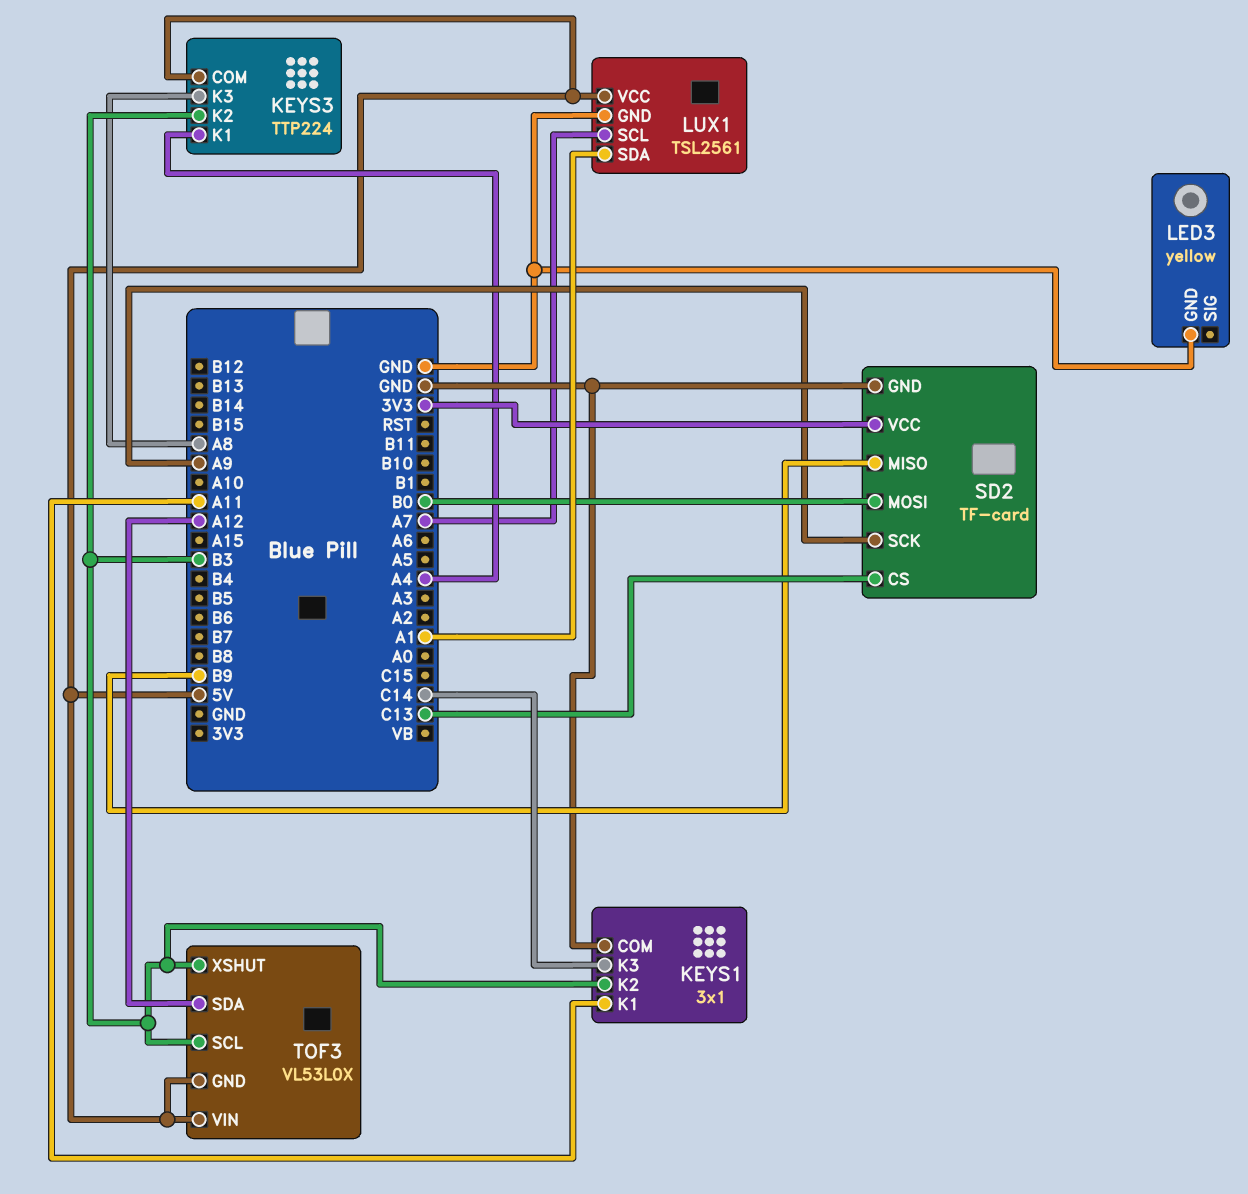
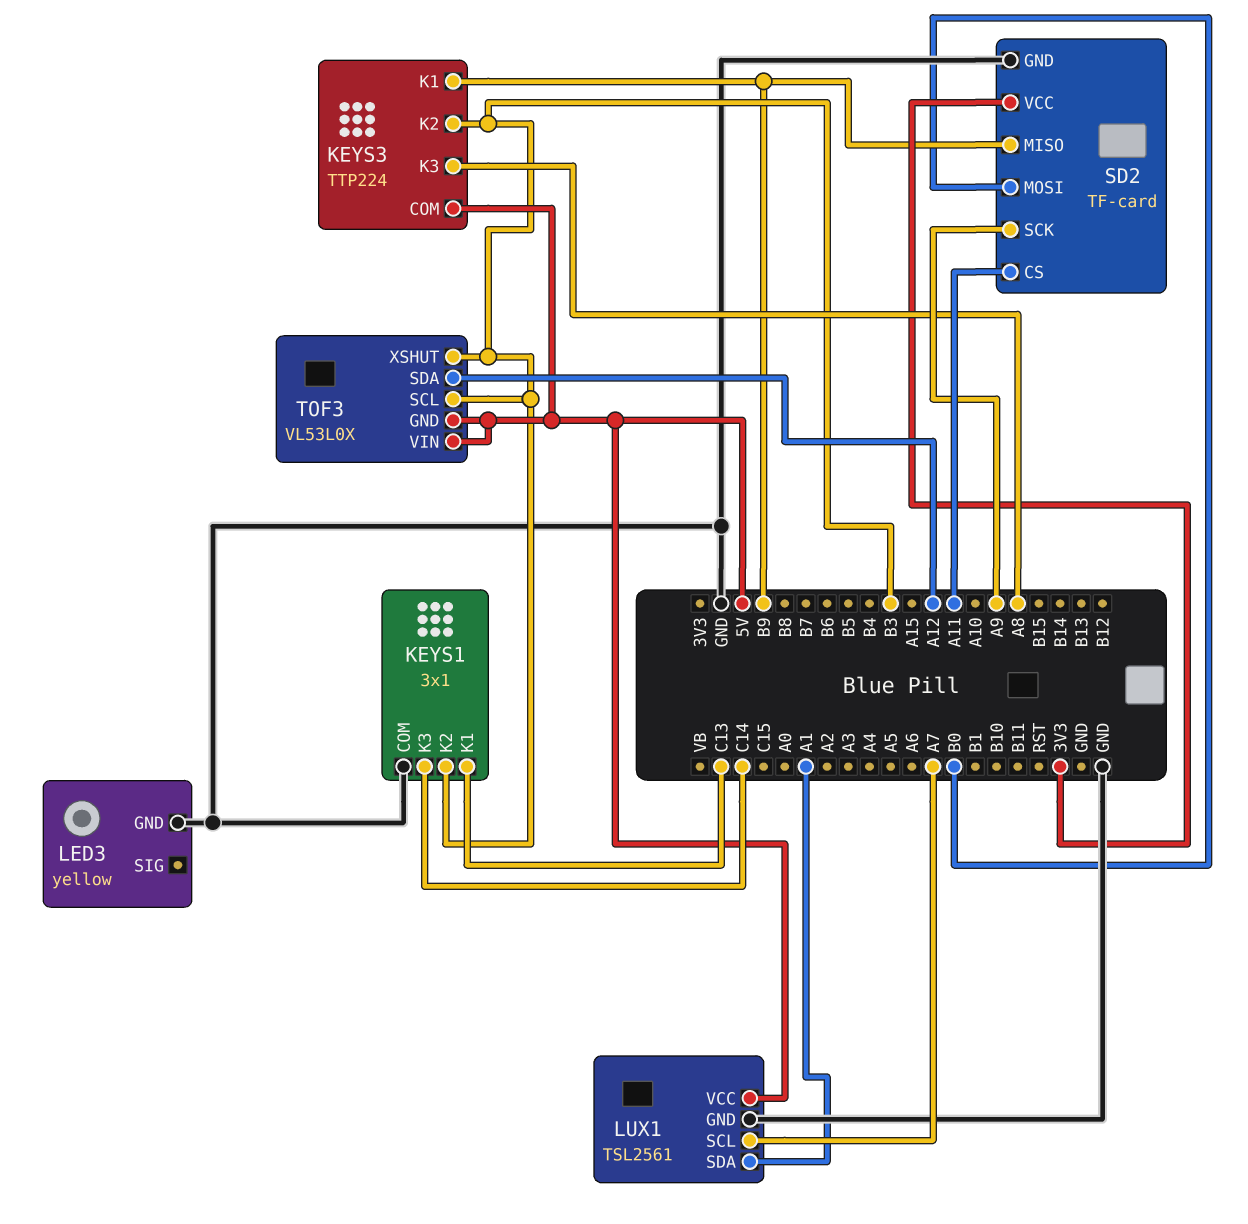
KEYS1 pin K1: A11 -> C13
KEYS3 pin K1: A4 -> B9
SD2 pin CS: C13 -> A11

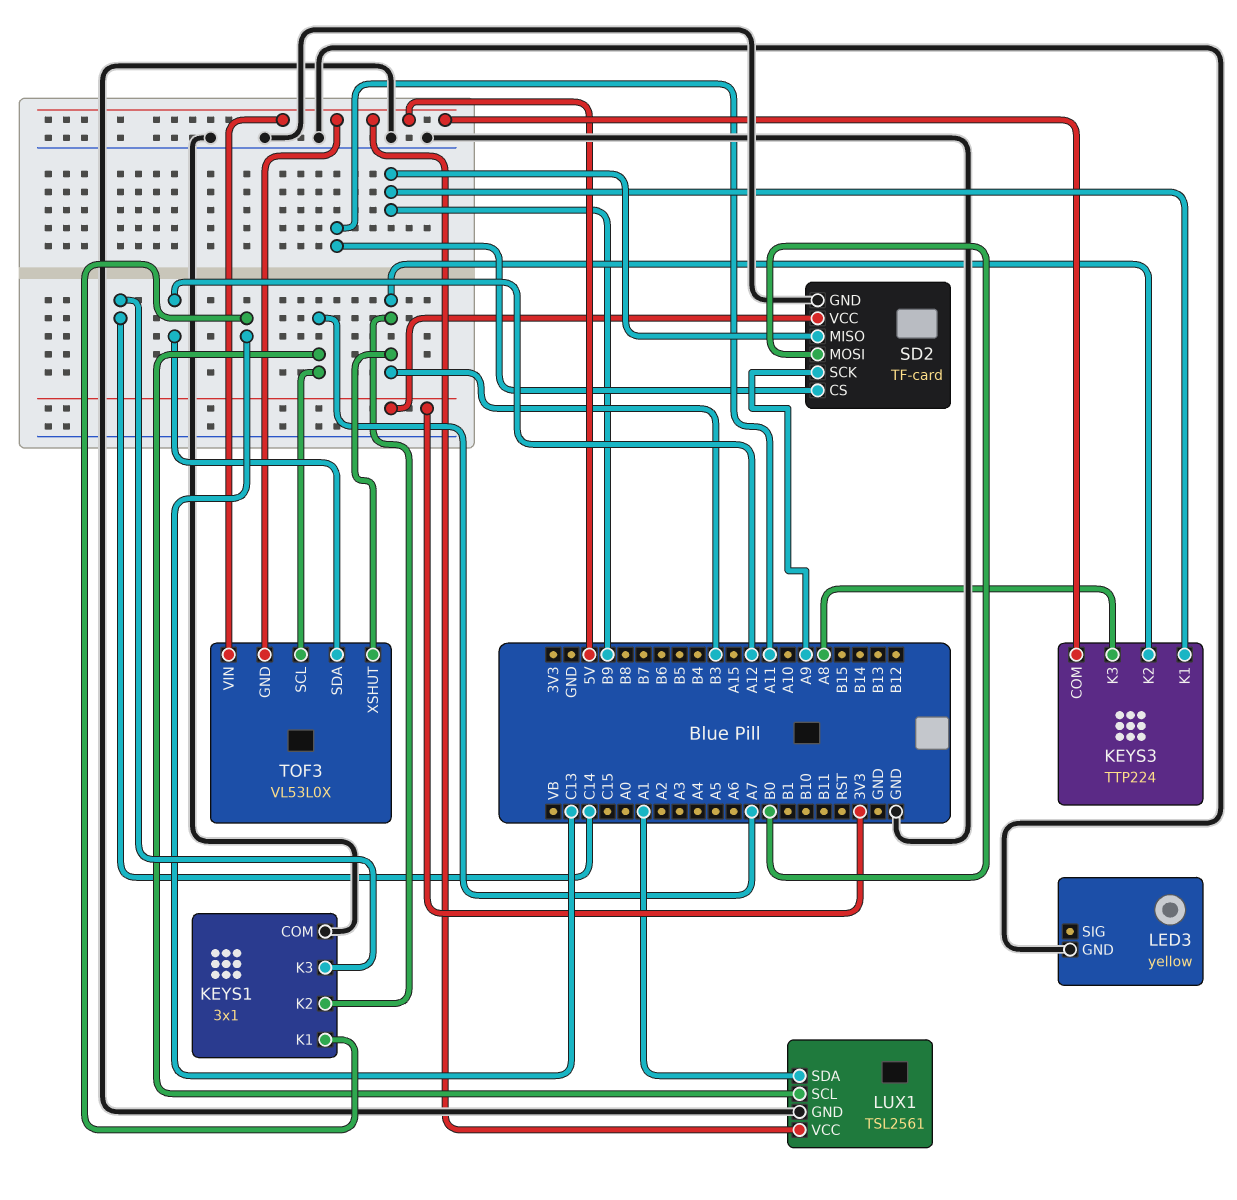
TOF3 pin SCL: B3 -> A7

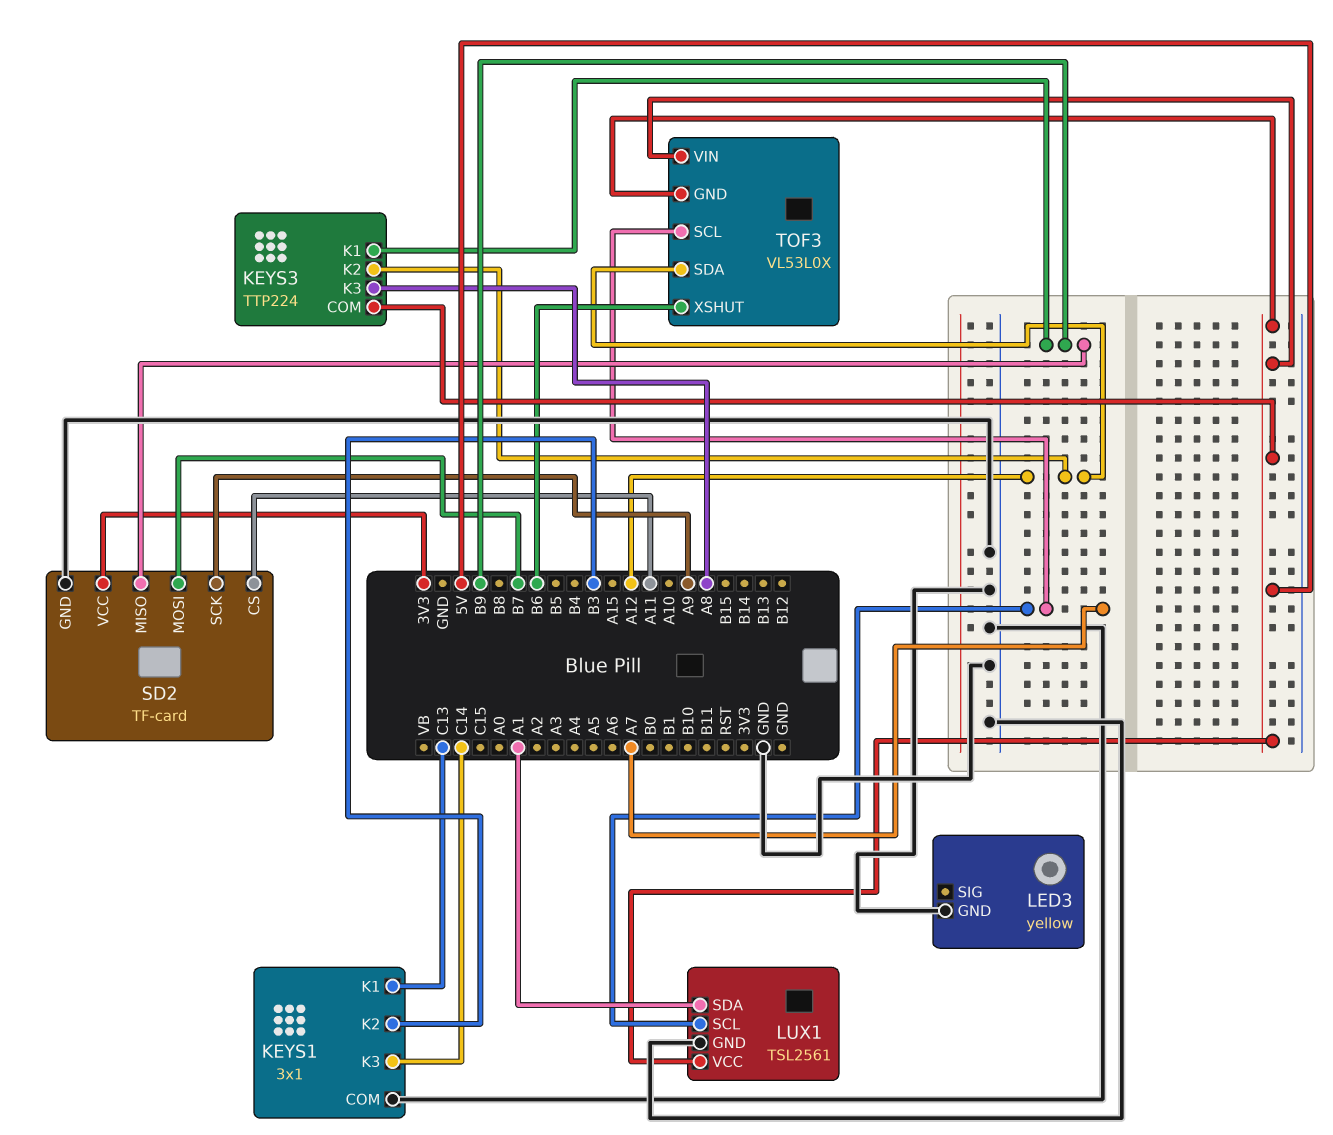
KEYS3 pin K2: B3 -> A12
SD2 pin MOSI: B0 -> B7
TOF3 pin XSHUT: B3 -> B6

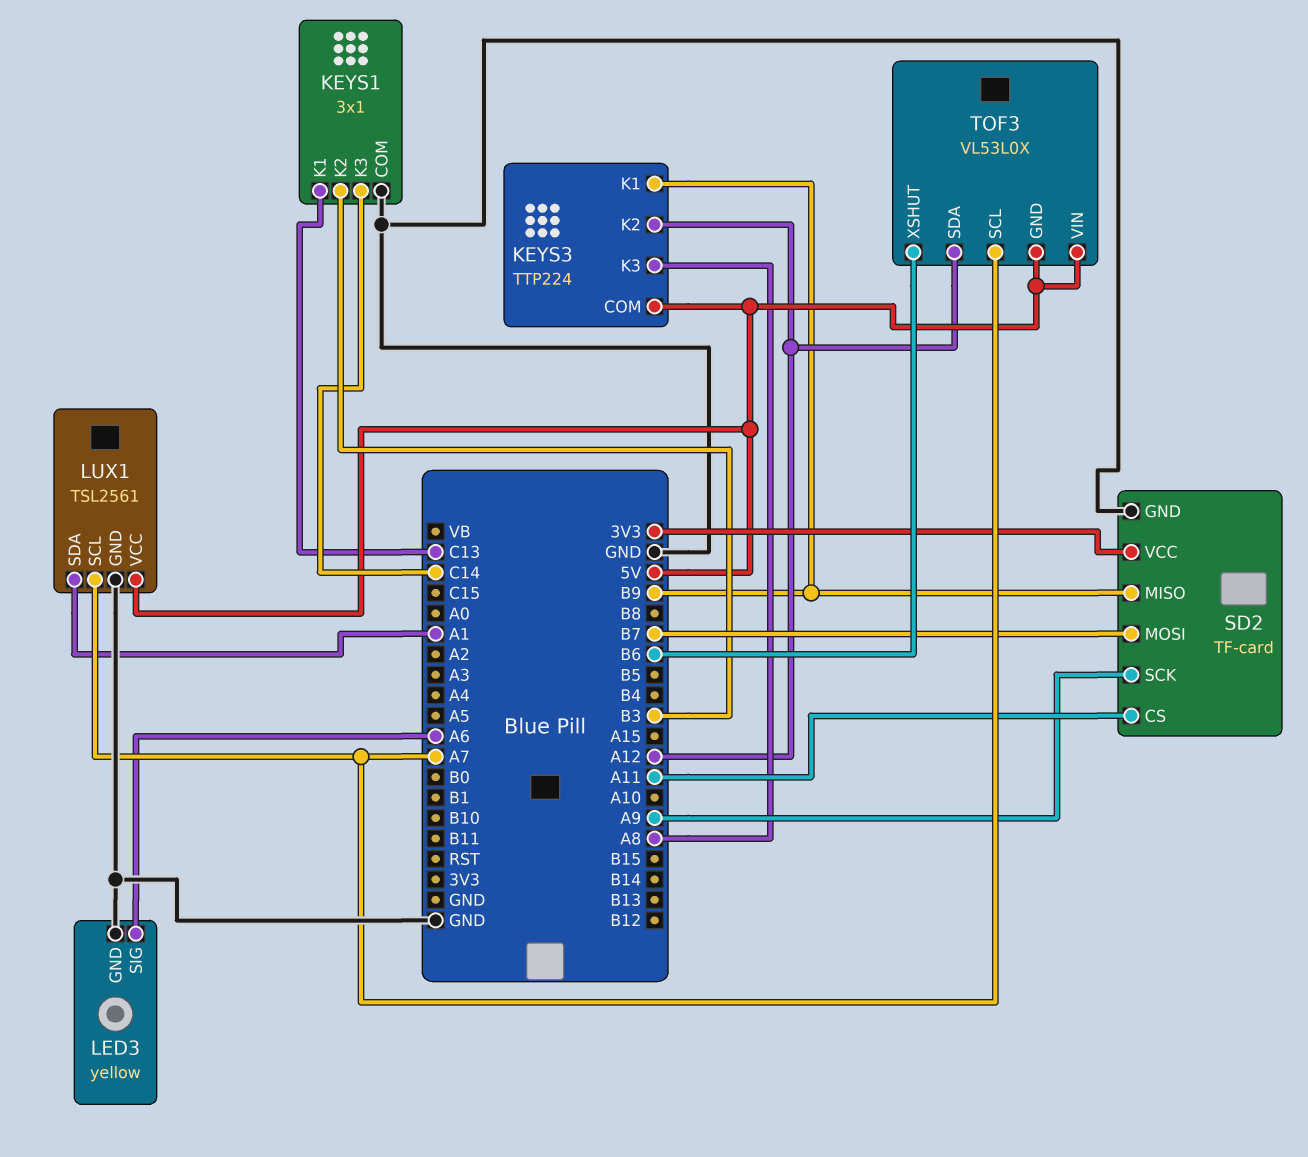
LED3 pin SIG: none -> A6

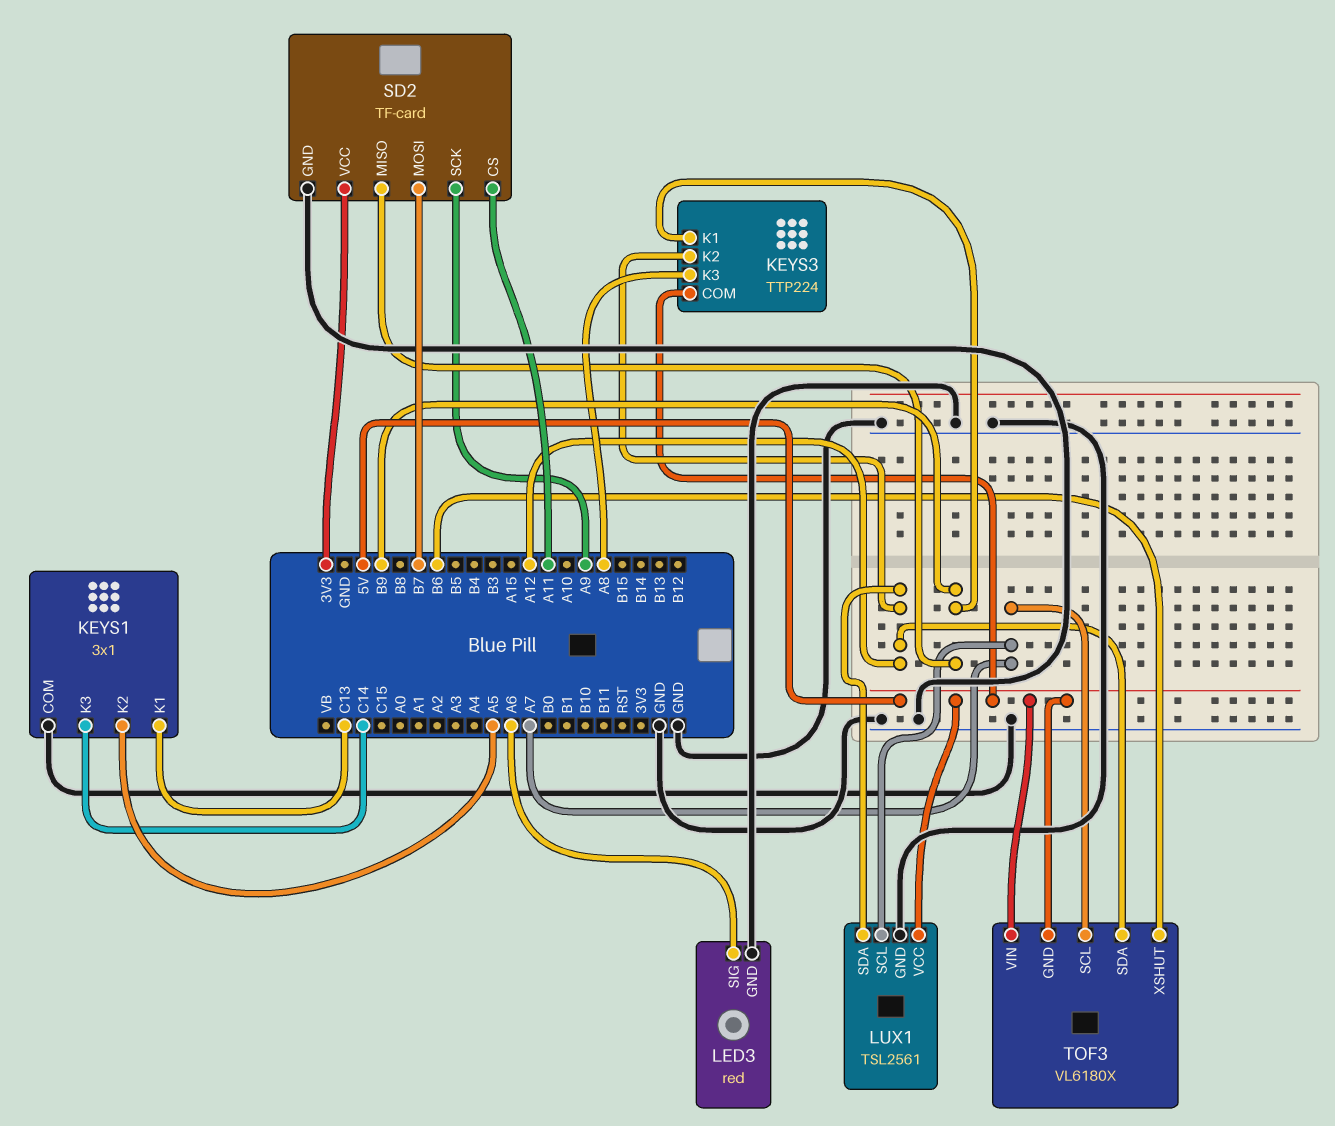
KEYS1 pin K2: B3 -> A5
LED3: yellow -> red
LUX1 pin SDA: A1 -> A12
TOF3: VL53L0X -> VL6180X

